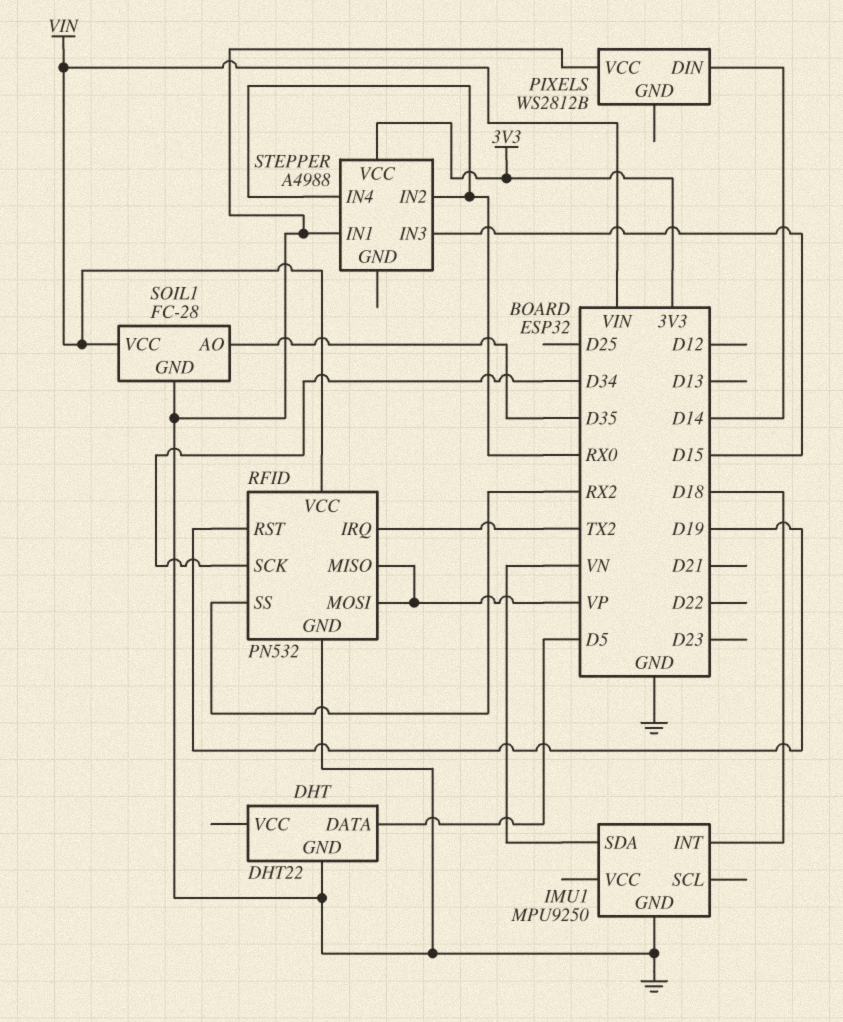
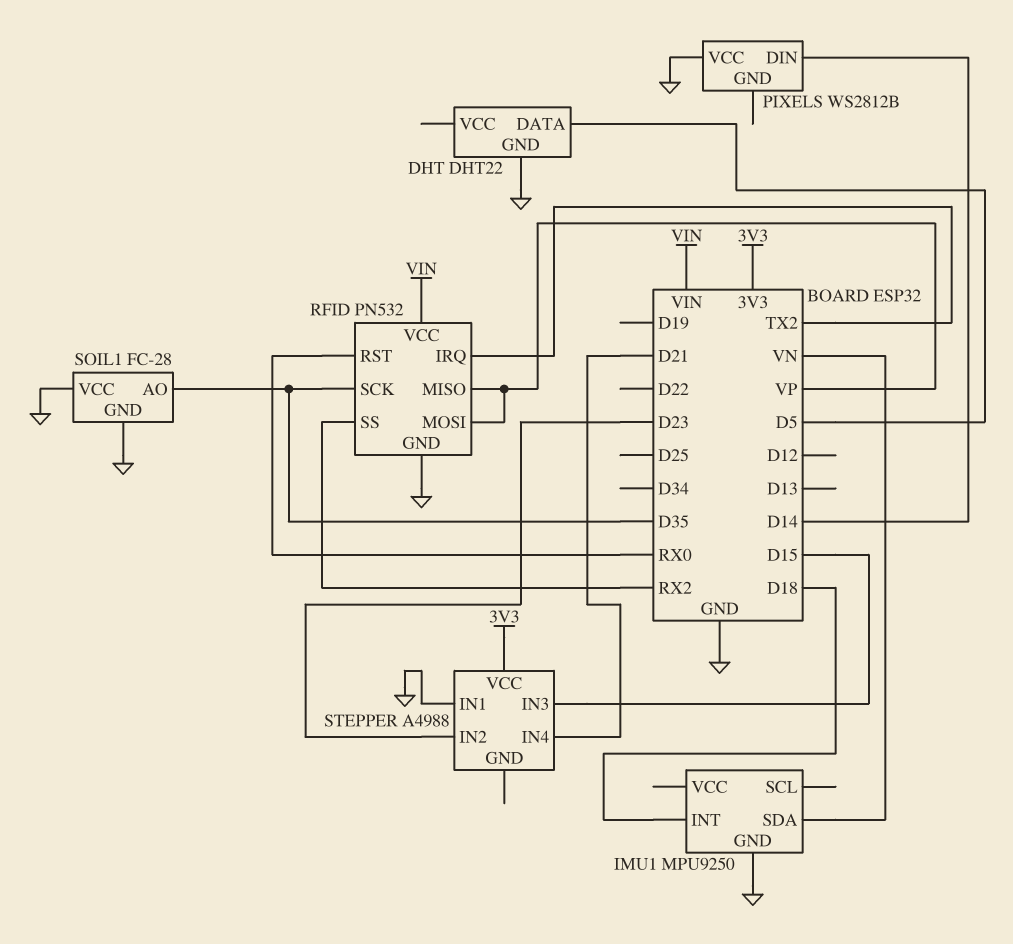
RFID pin RST: D19 -> RX0
RFID pin SCK: D34 -> D35
SOIL1 pin VCC: VIN -> GND
STEPPER pin IN2: RX0 -> D23
STEPPER pin IN4: RX0 -> D21

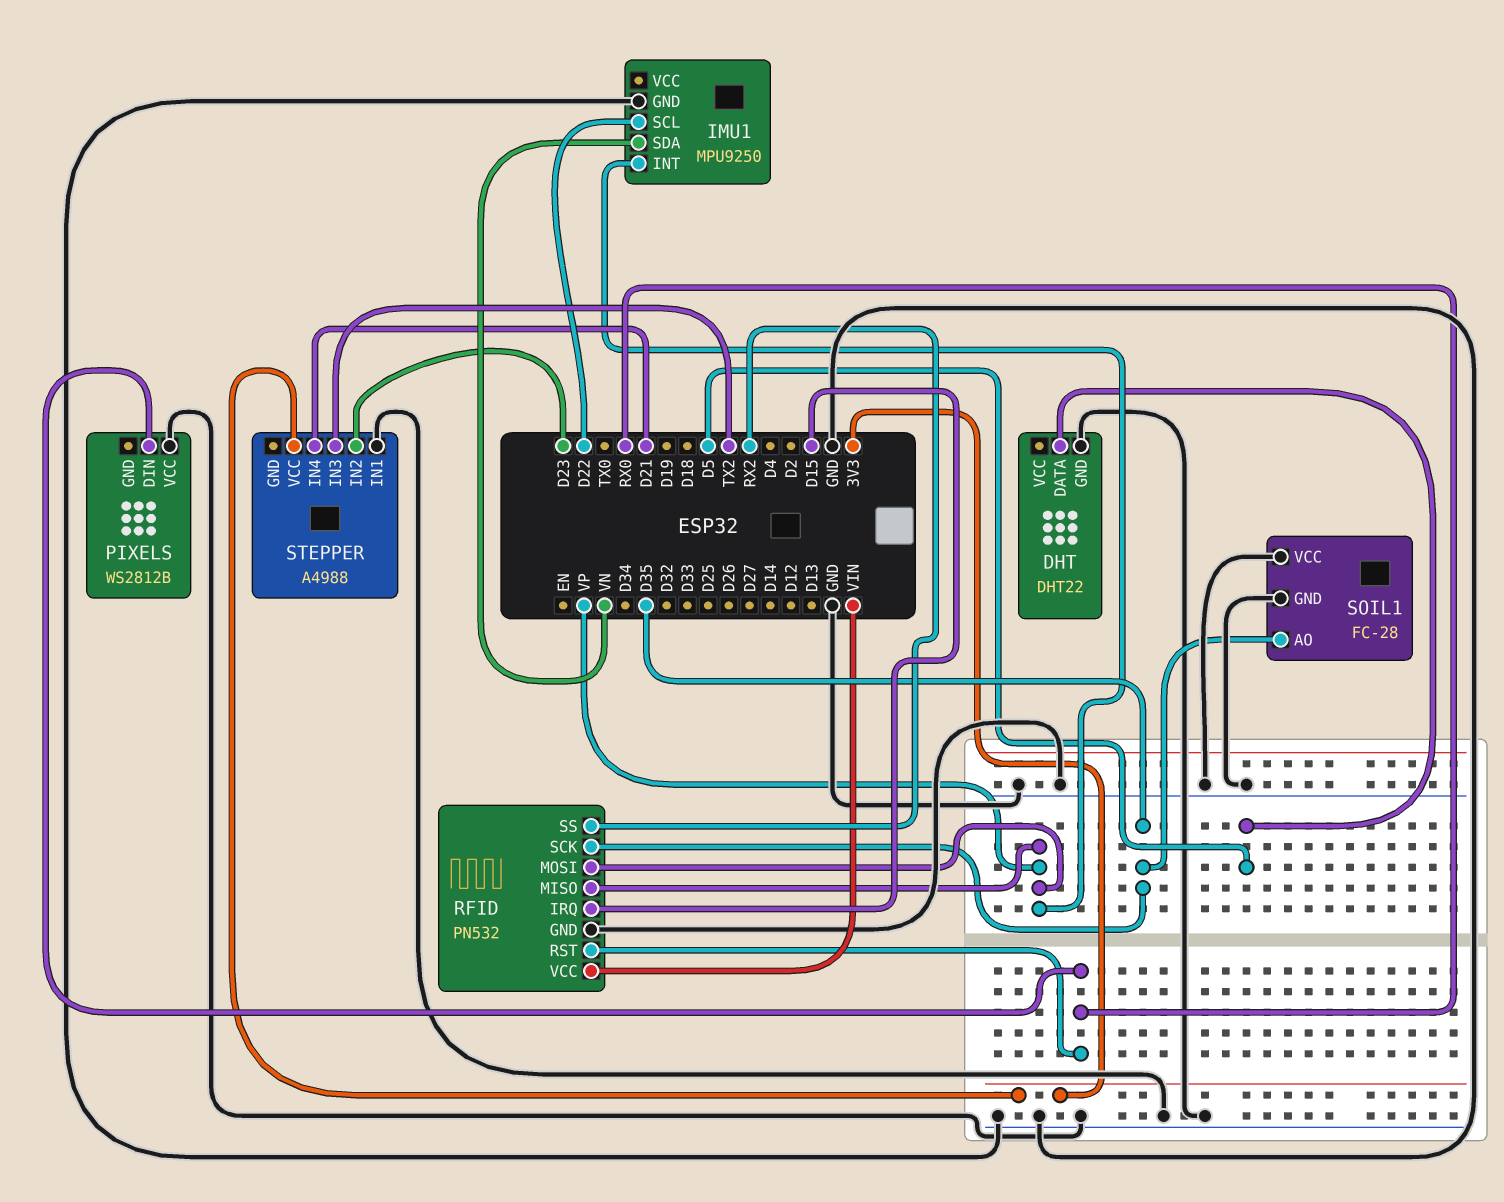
IMU1 pin INT: D18 -> VP
IMU1 pin SCL: none -> D22
PIXELS pin DIN: D14 -> RX0
RFID pin IRQ: TX2 -> D15
STEPPER pin IN3: D15 -> TX2

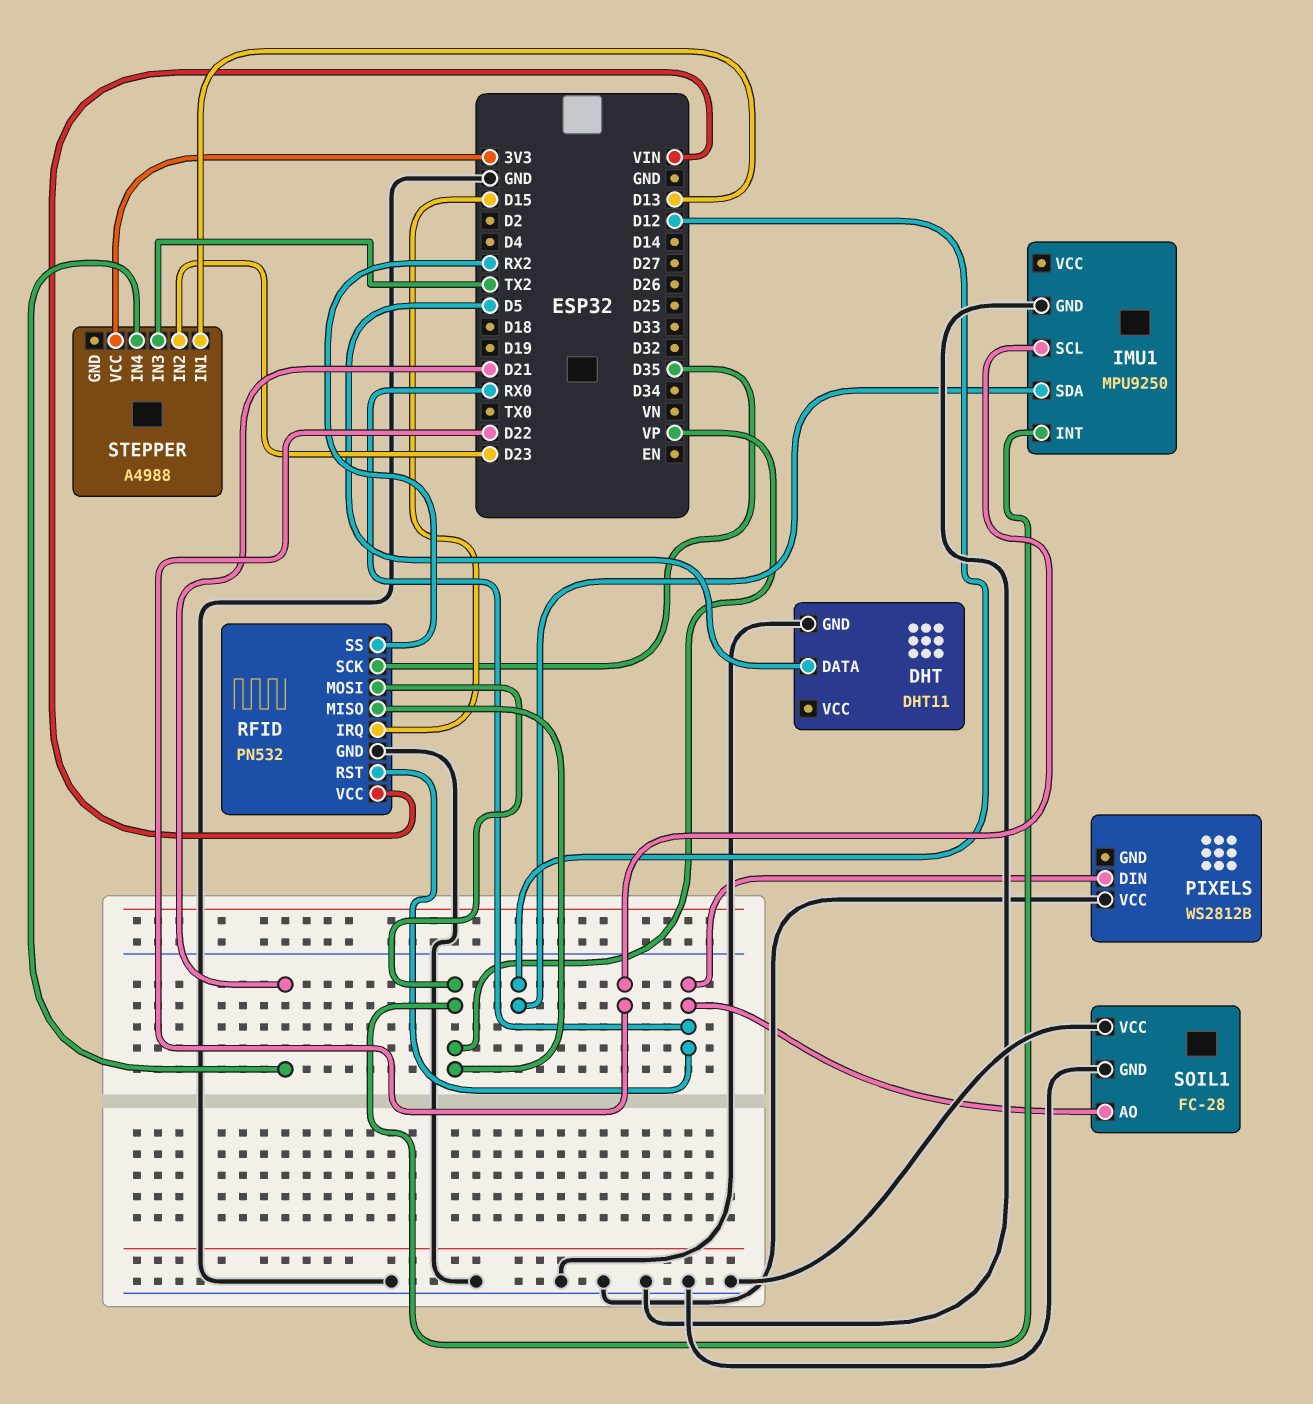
DHT: DHT22 -> DHT11
IMU1 pin SDA: VN -> D12
SOIL1 pin AO: D35 -> RX0
STEPPER pin IN1: GND -> D13

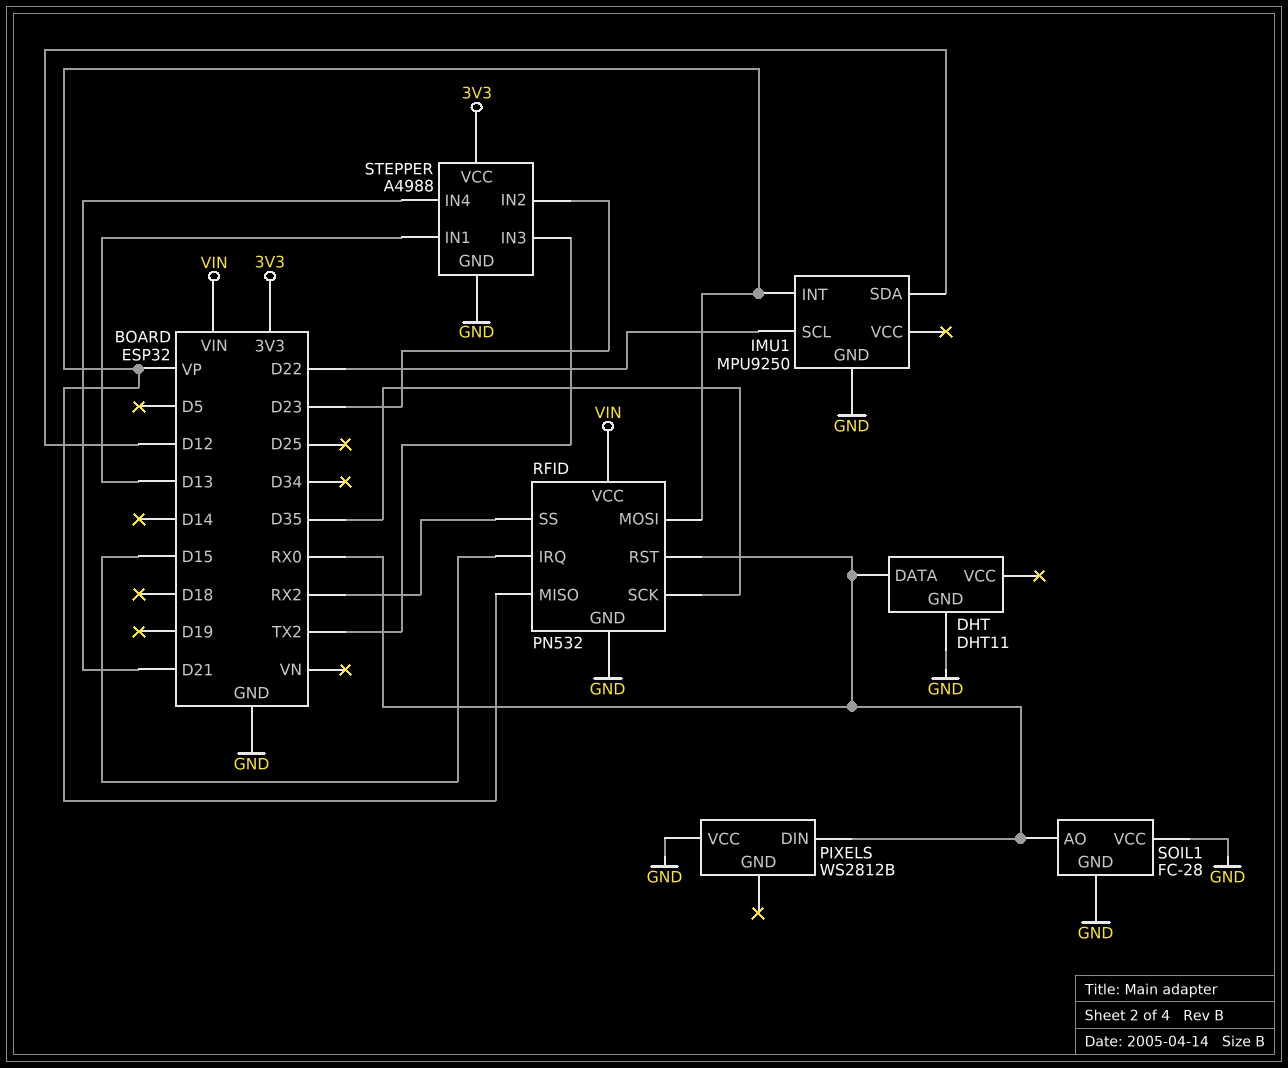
DHT pin DATA: D5 -> RX0
STEPPER pin GND: none -> GND

